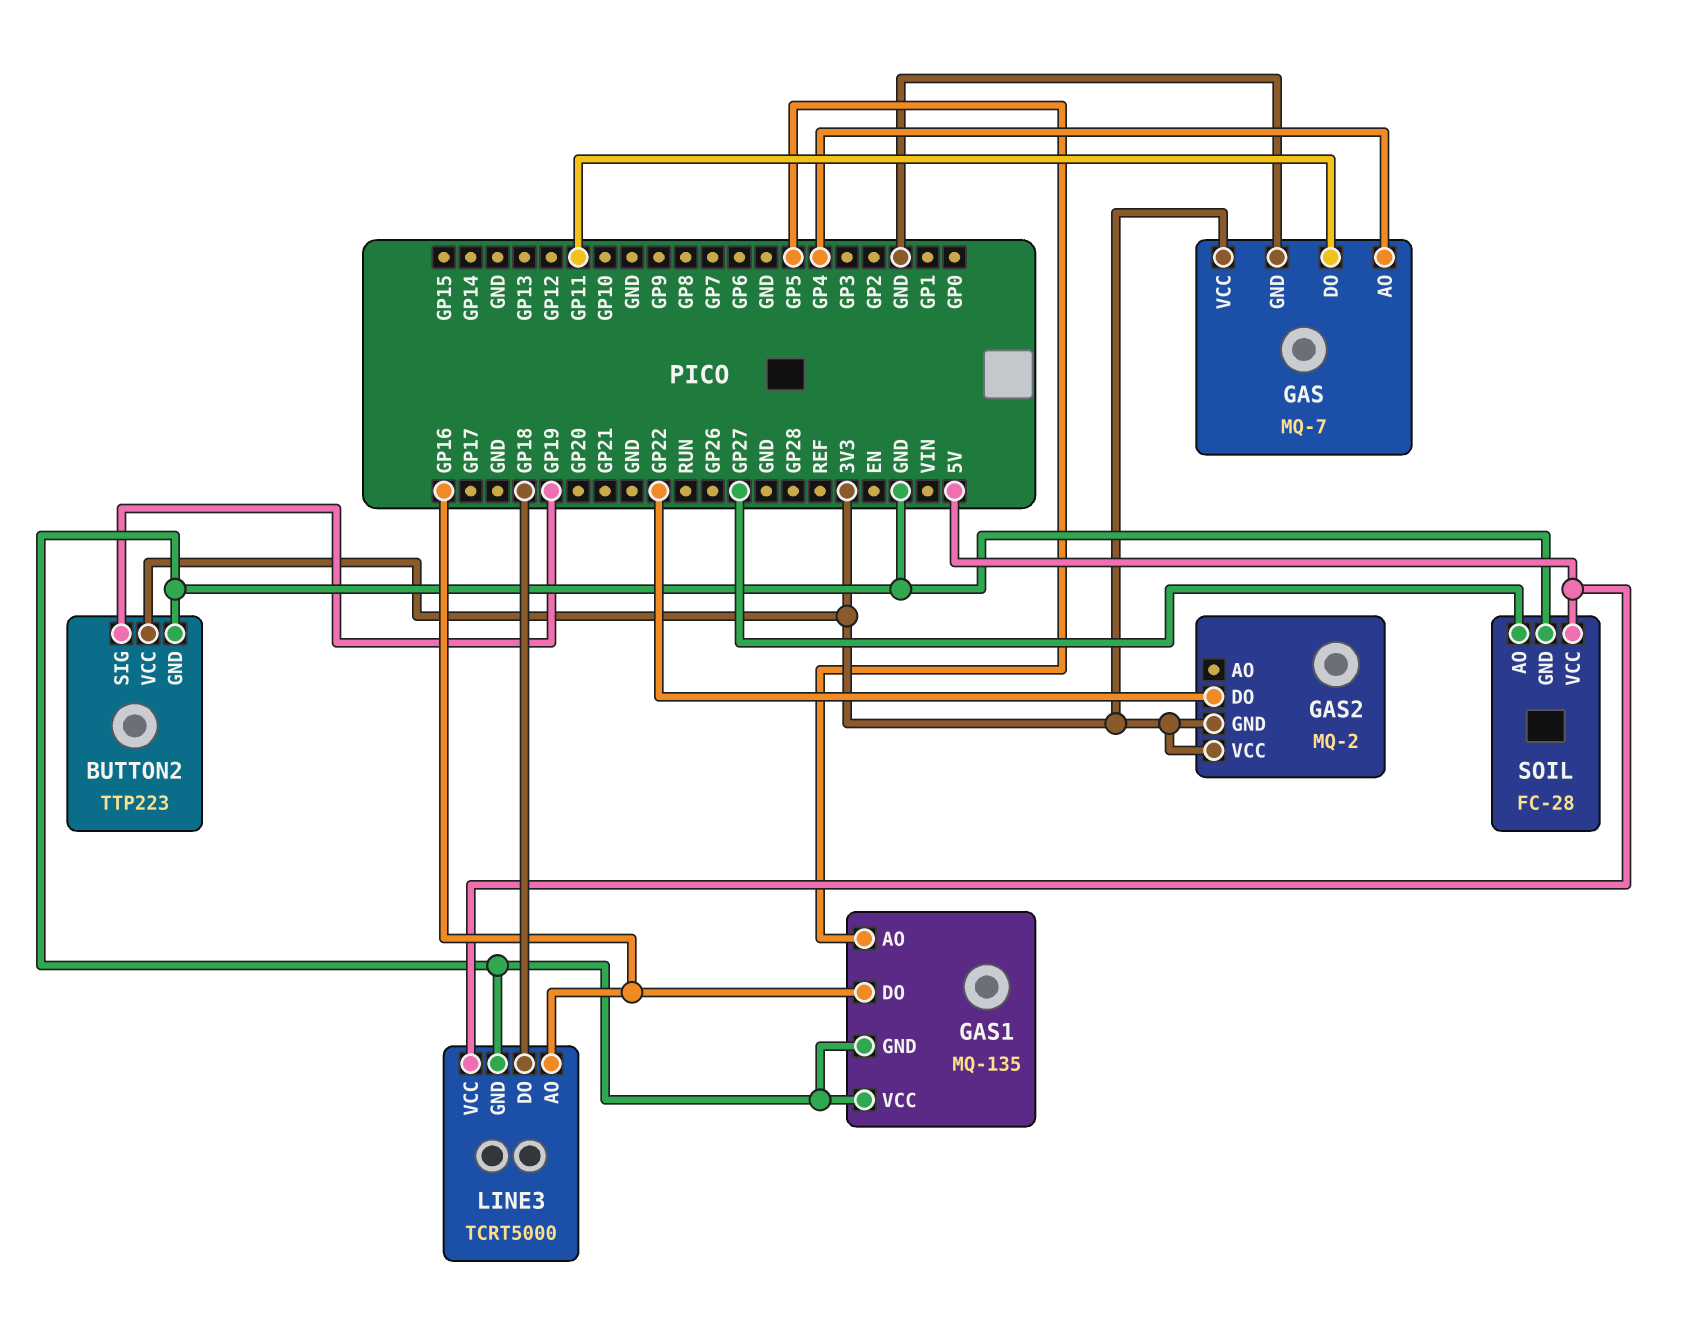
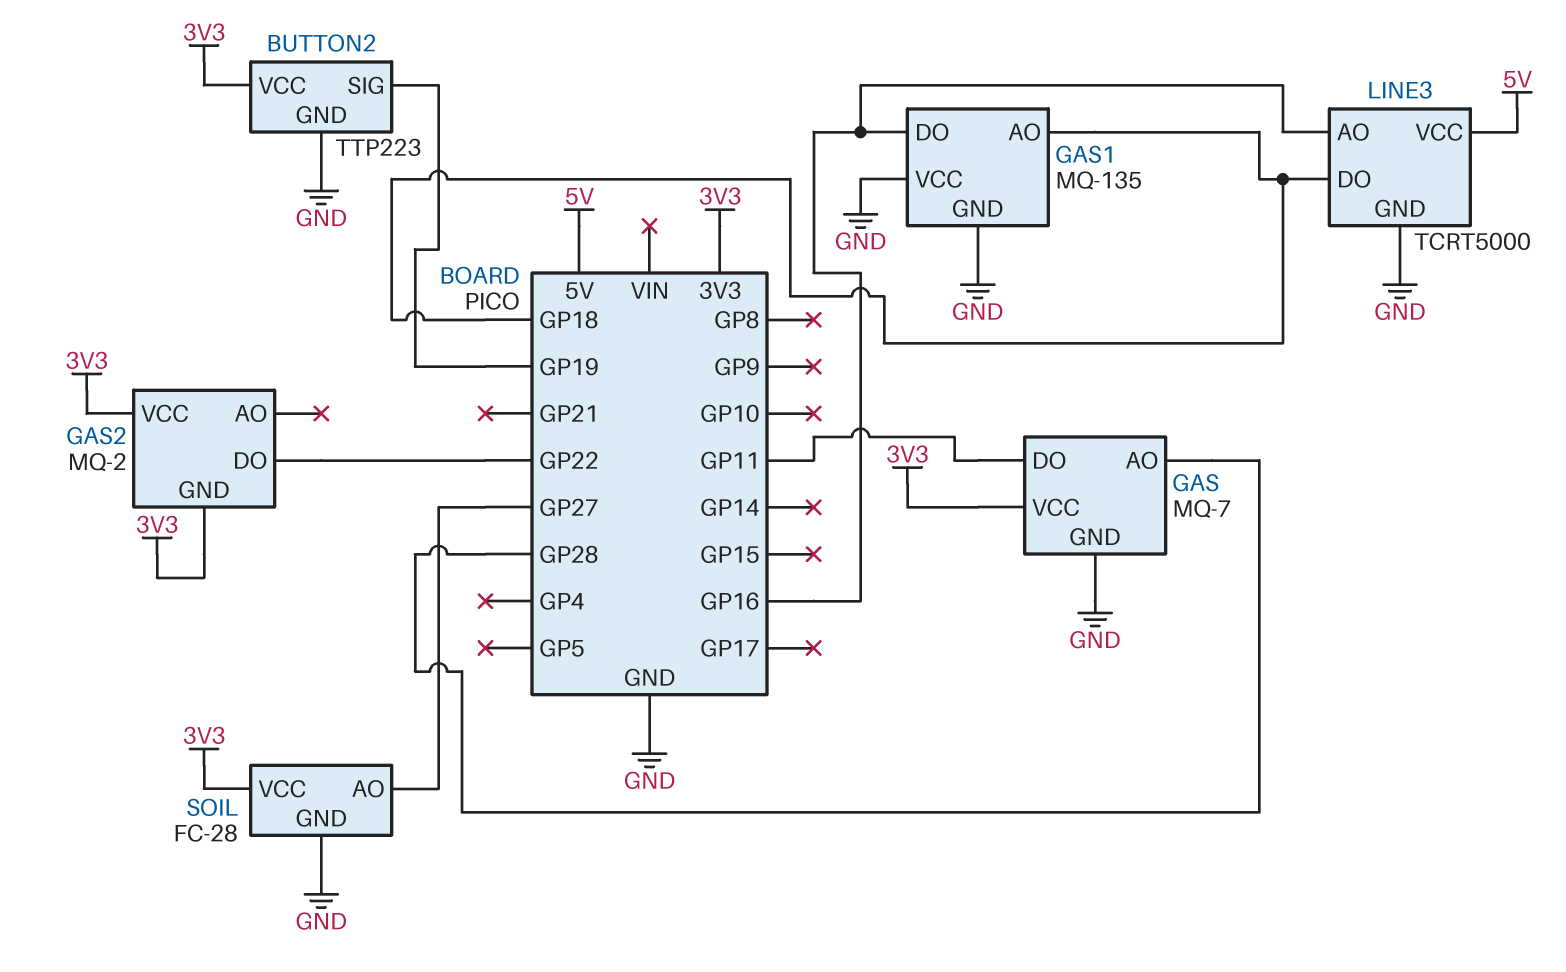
GAS pin AO: GP4 -> GP28
GAS1 pin AO: GP5 -> GP18
SOIL pin VCC: 5V -> 3V3

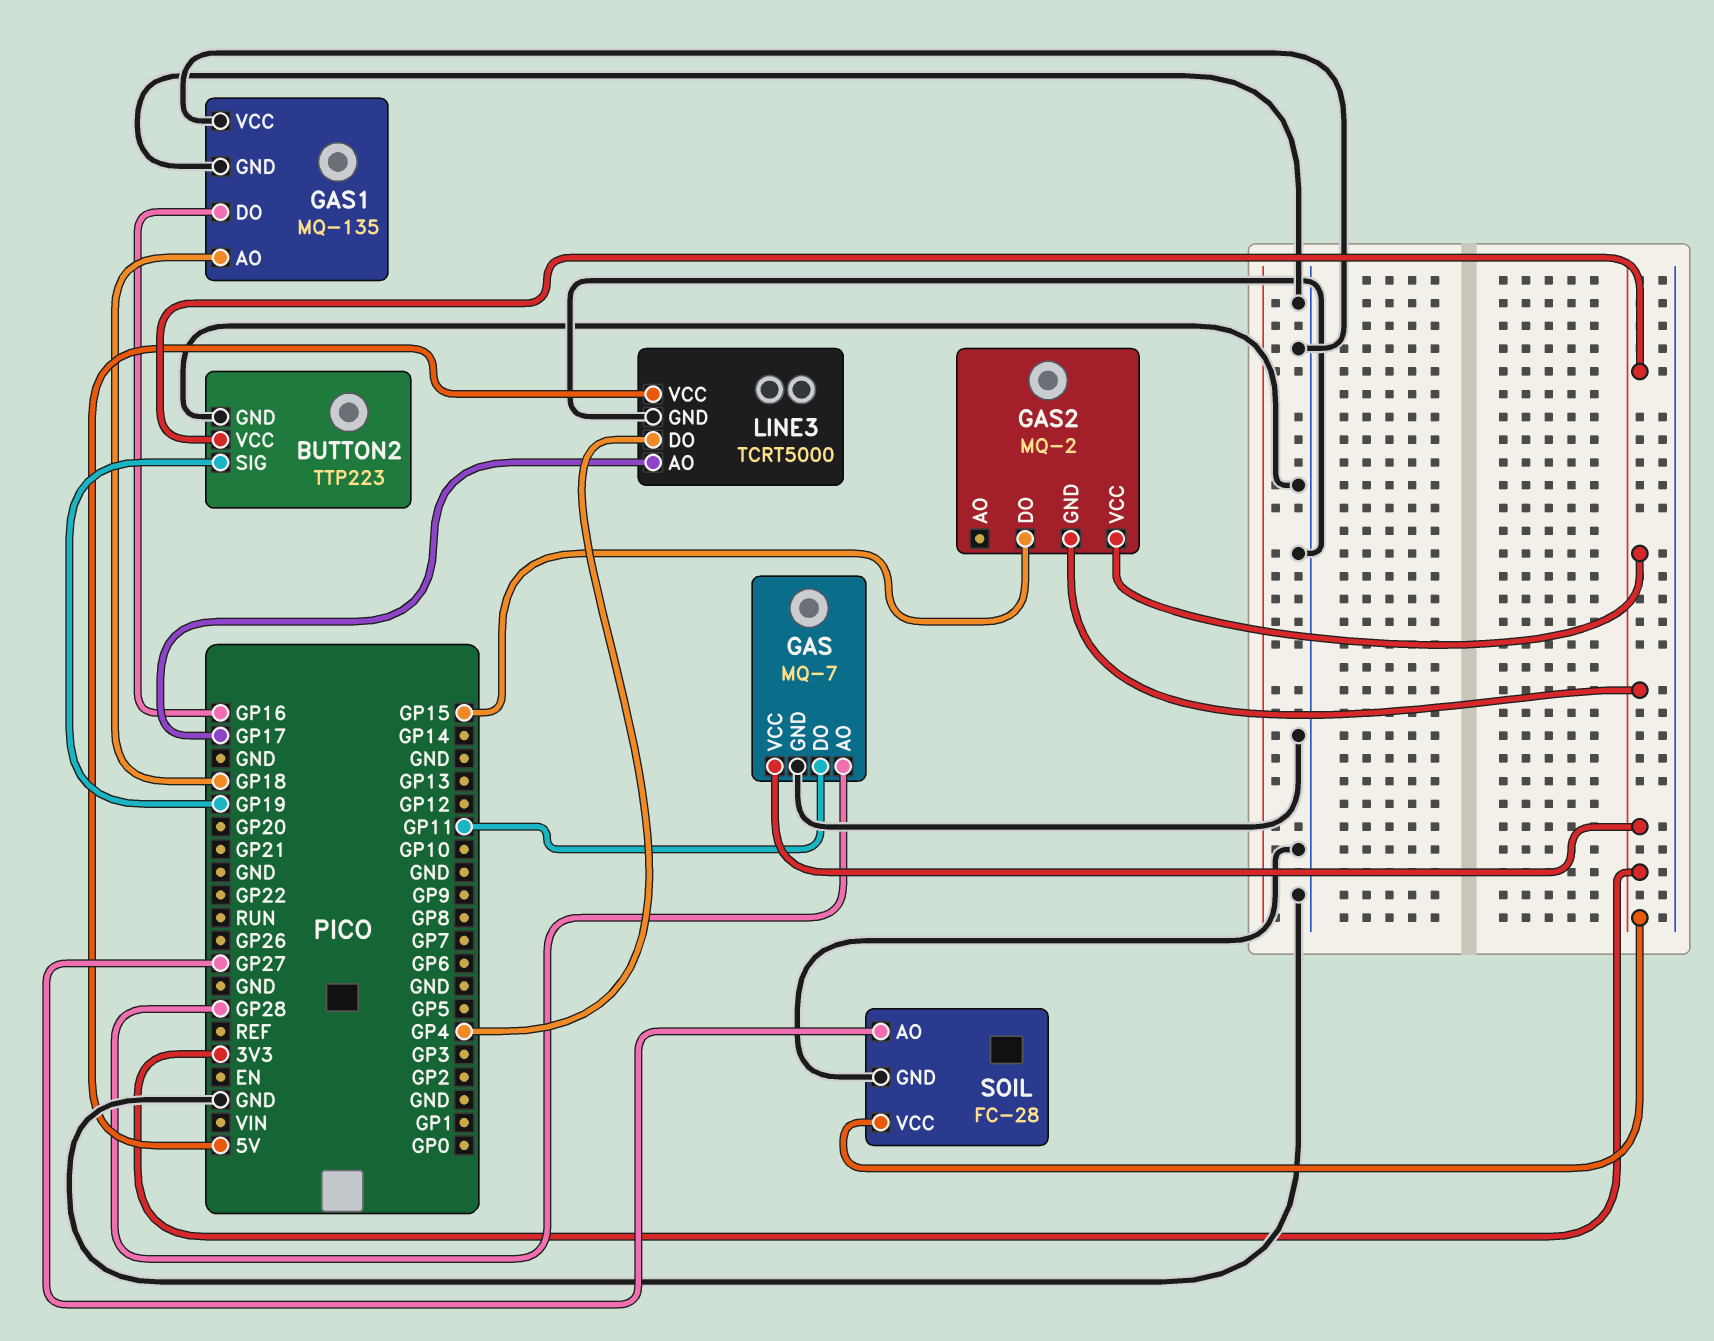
GAS2 pin DO: GP22 -> GP15
LINE3 pin AO: GP16 -> GP17
LINE3 pin DO: GP18 -> GP4

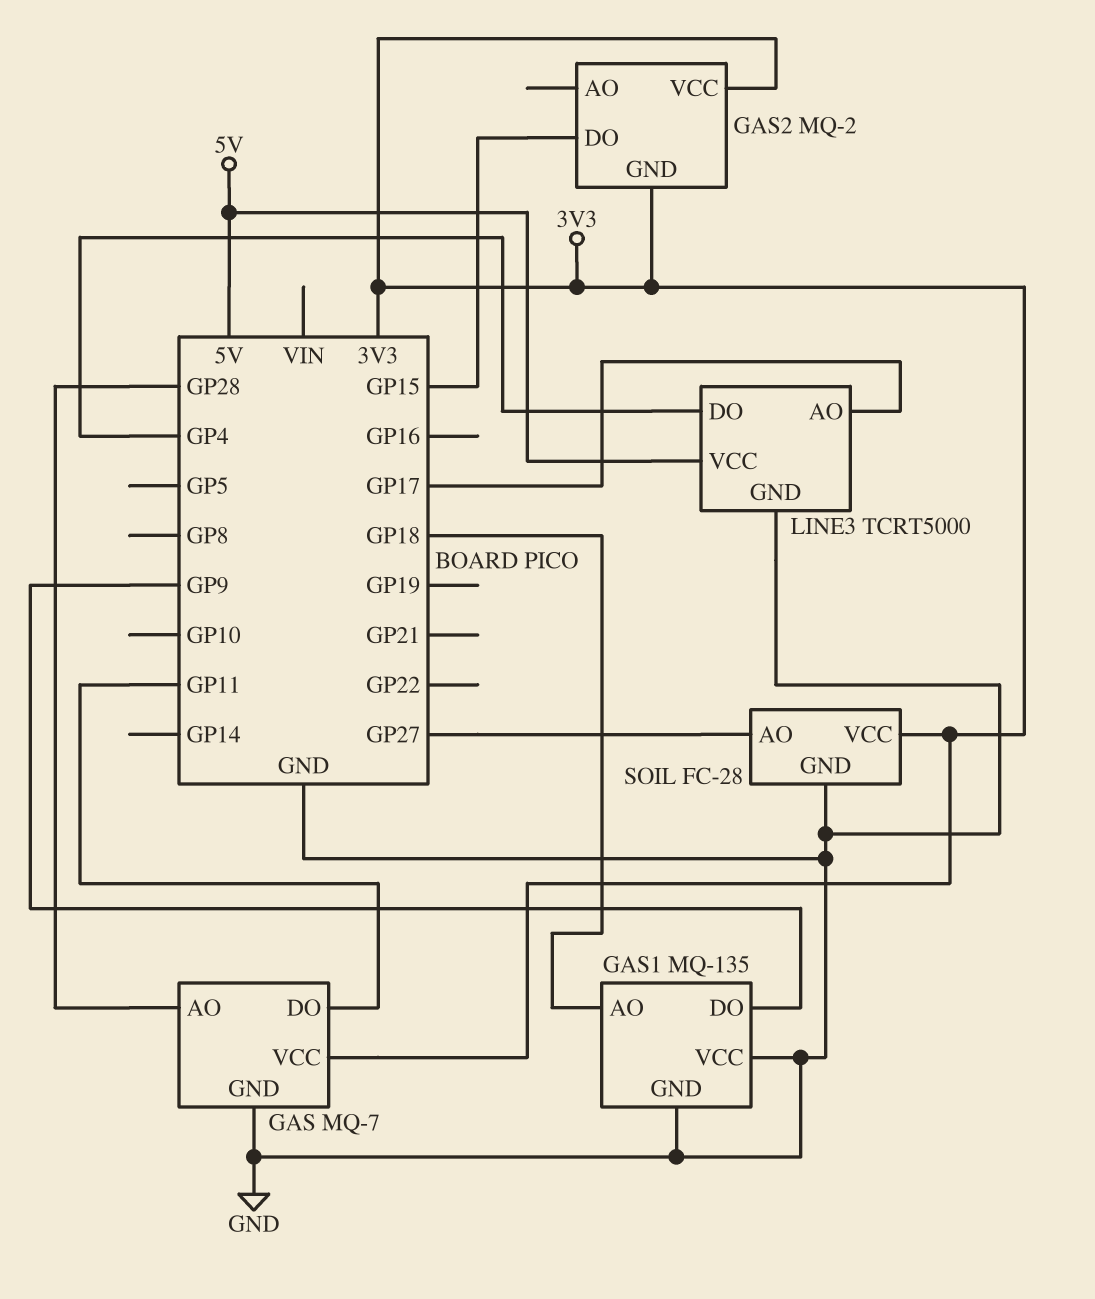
BUTTON2: TTP223 -> none
BUTTON2 pin GND: GND -> none
BUTTON2 pin SIG: GP19 -> none
BUTTON2 pin VCC: 3V3 -> none
GAS1 pin DO: GP16 -> GP9

